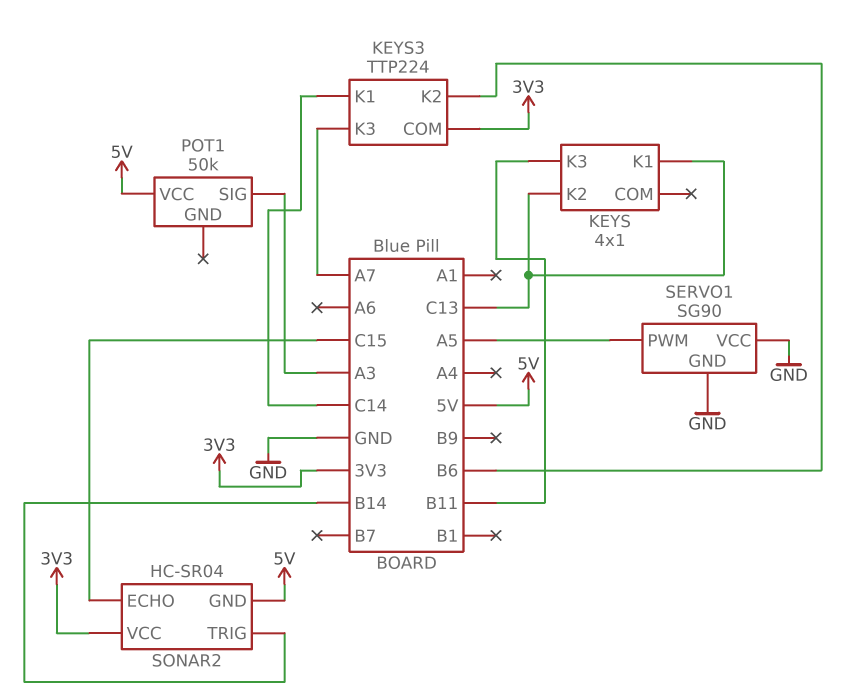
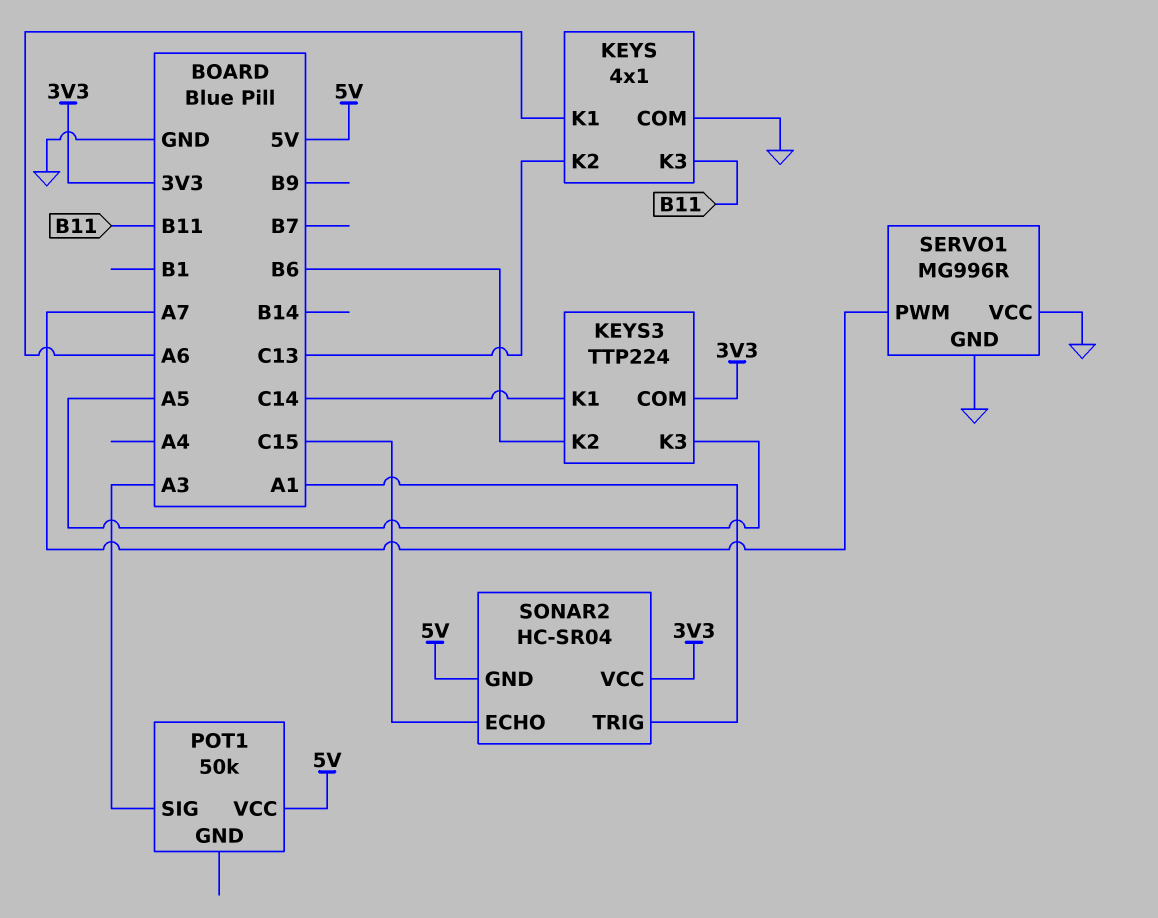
KEYS pin COM: none -> GND
KEYS pin K1: C13 -> A6
KEYS3 pin K3: A7 -> A5
SERVO1: SG90 -> MG996R
SERVO1 pin PWM: A5 -> A7
SONAR2 pin TRIG: B14 -> A1

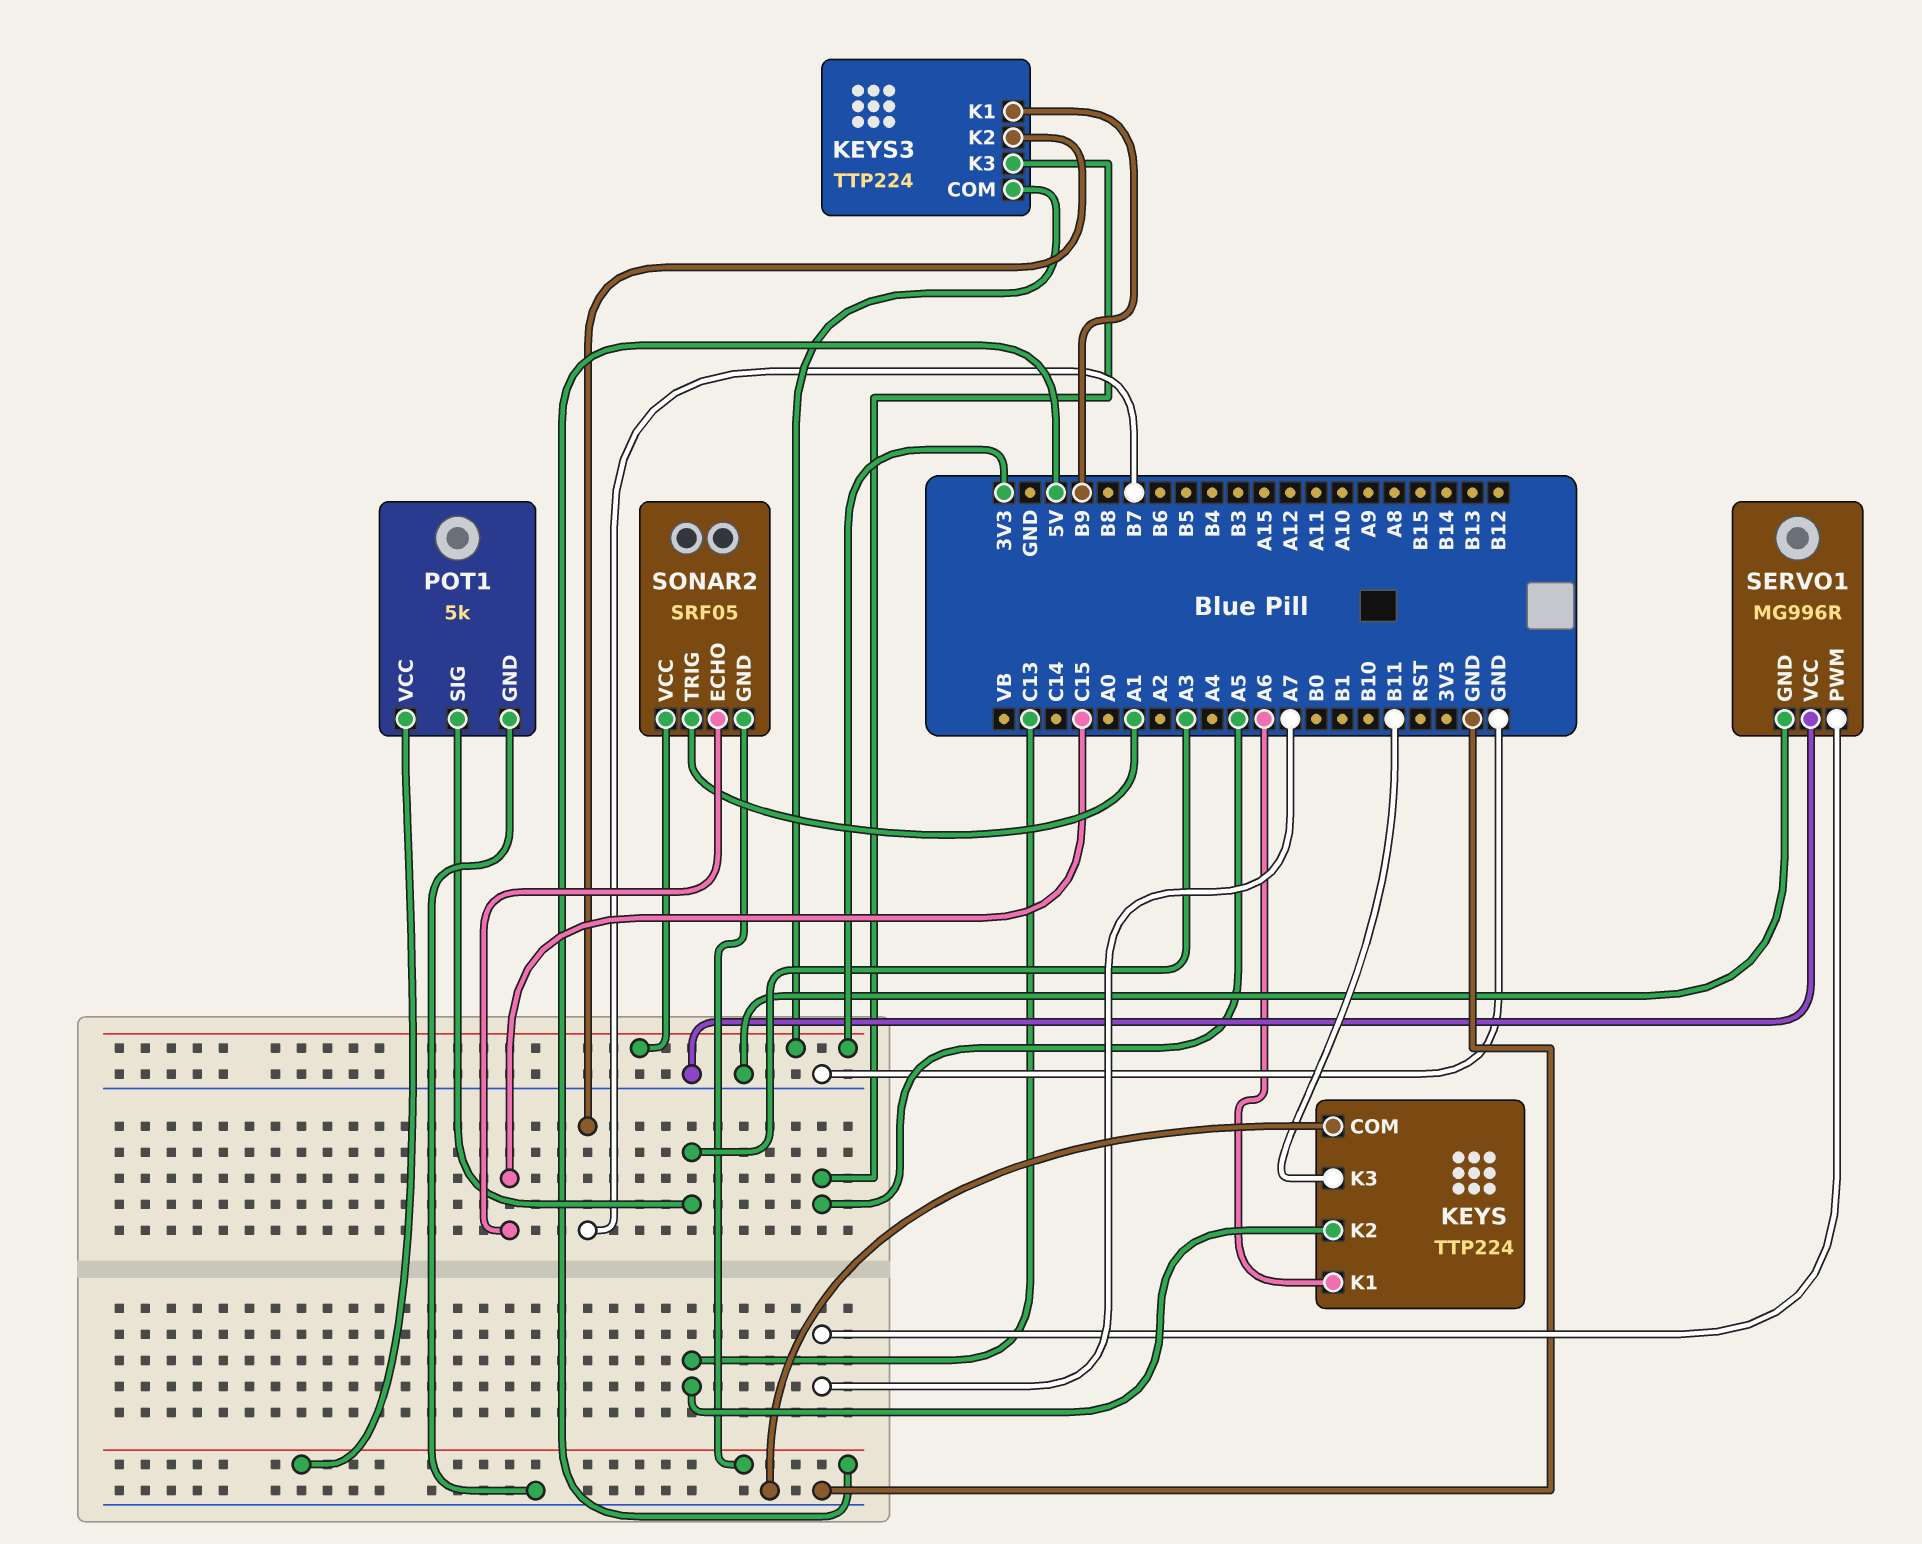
KEYS: 4x1 -> TTP224
KEYS3 pin K1: C14 -> B9
KEYS3 pin K2: B6 -> B7
POT1: 50k -> 5k
POT1 pin GND: none -> GND
SONAR2: HC-SR04 -> SRF05

